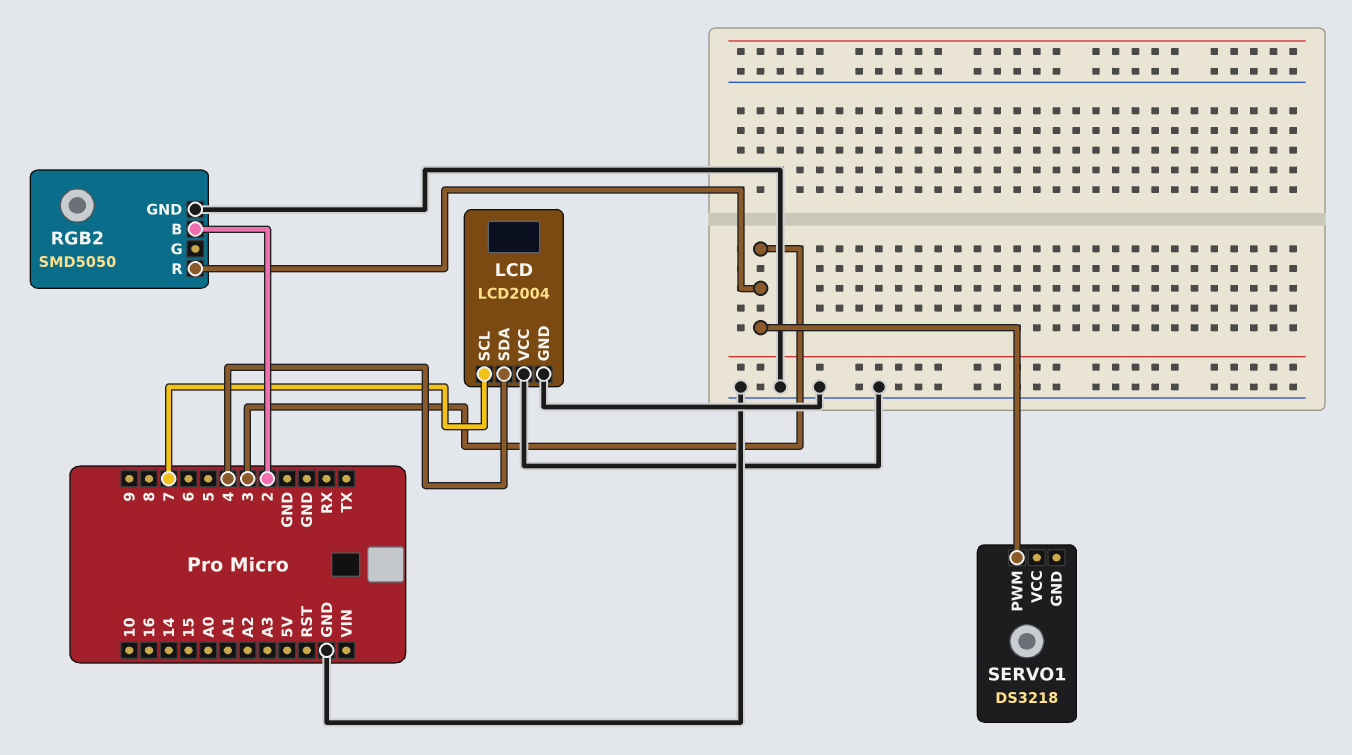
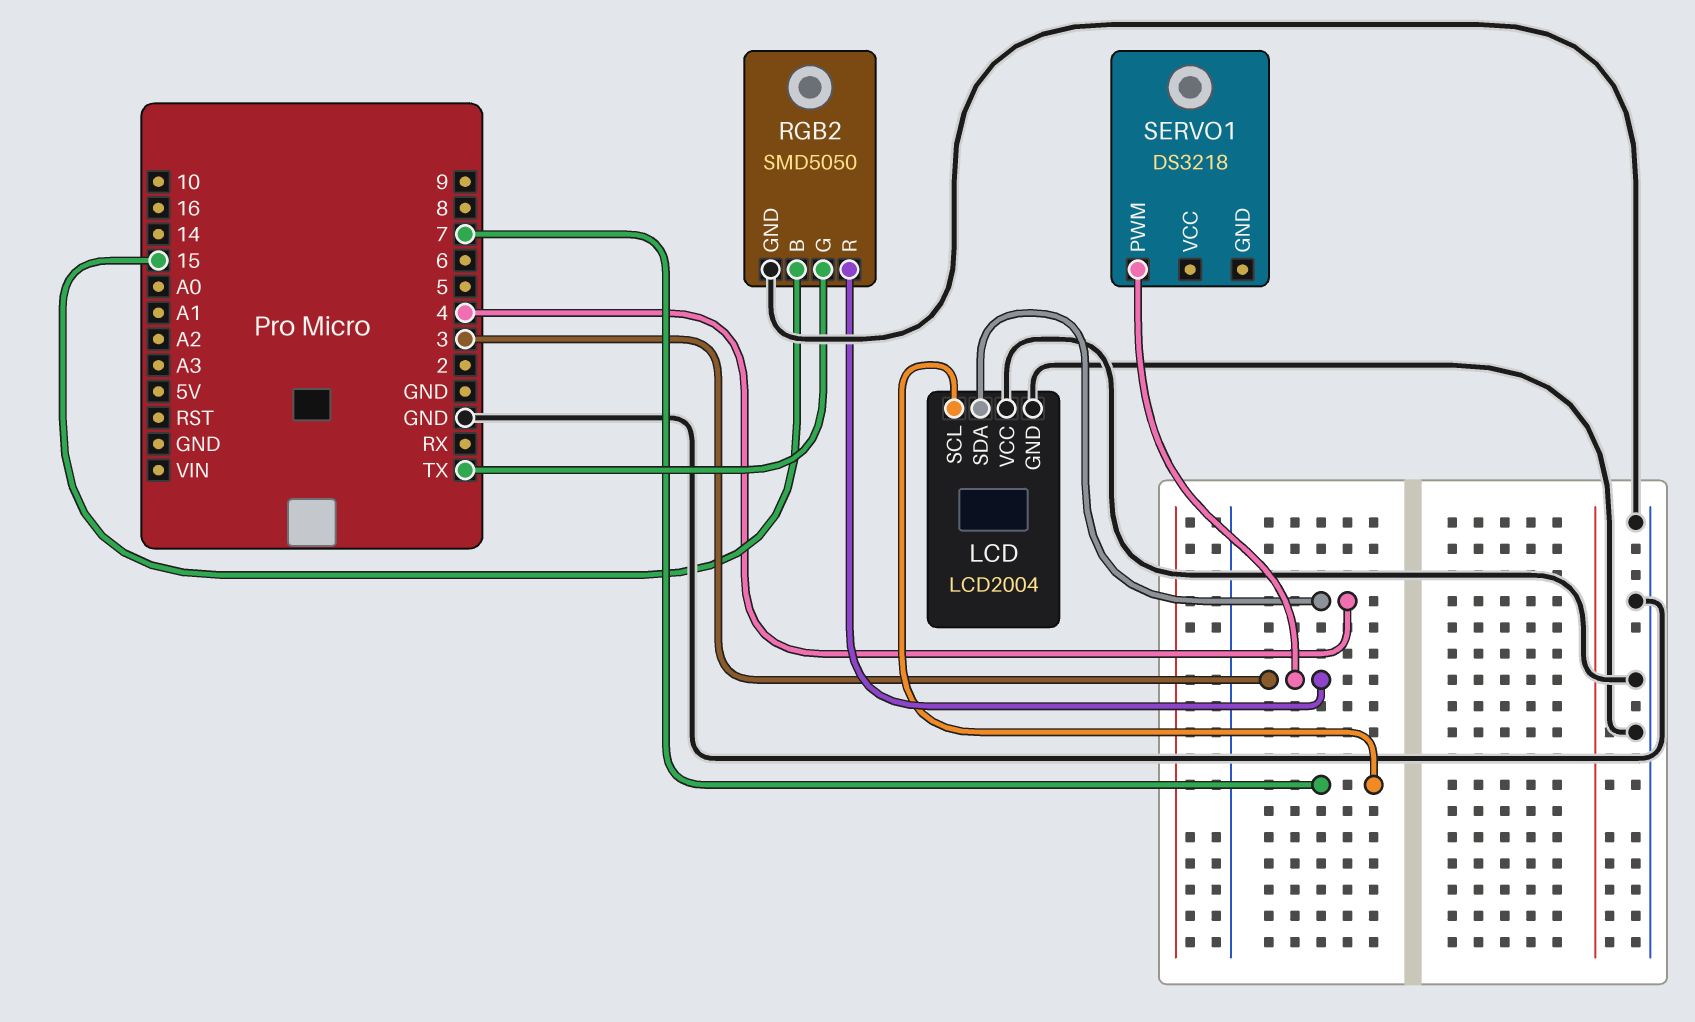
RGB2 pin B: 2 -> 15
RGB2 pin G: none -> TX

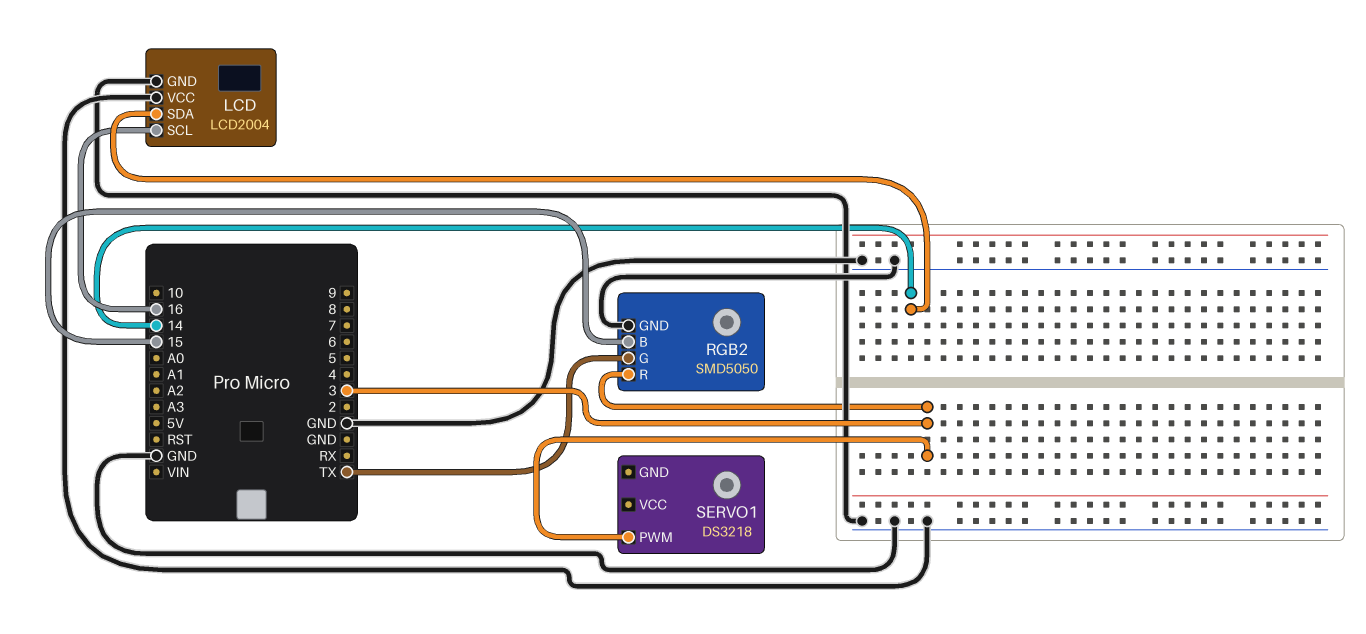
LCD pin SCL: 7 -> 16
LCD pin SDA: 4 -> 14

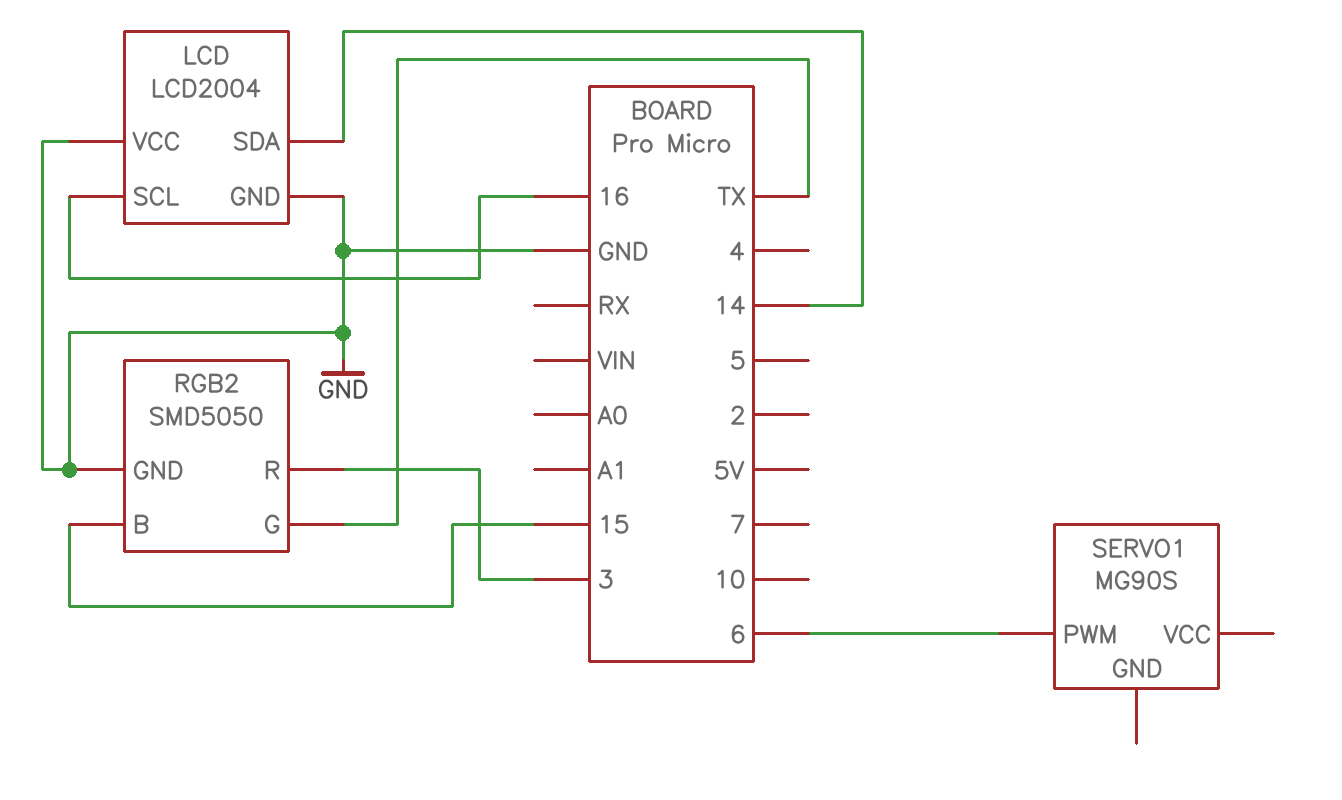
SERVO1: DS3218 -> MG90S
SERVO1 pin PWM: 3 -> 6

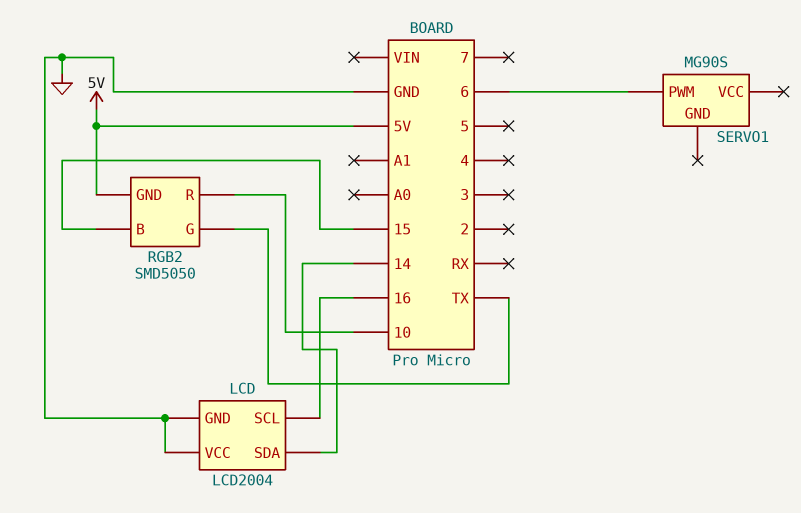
RGB2 pin GND: GND -> 5V
RGB2 pin R: 3 -> 10

